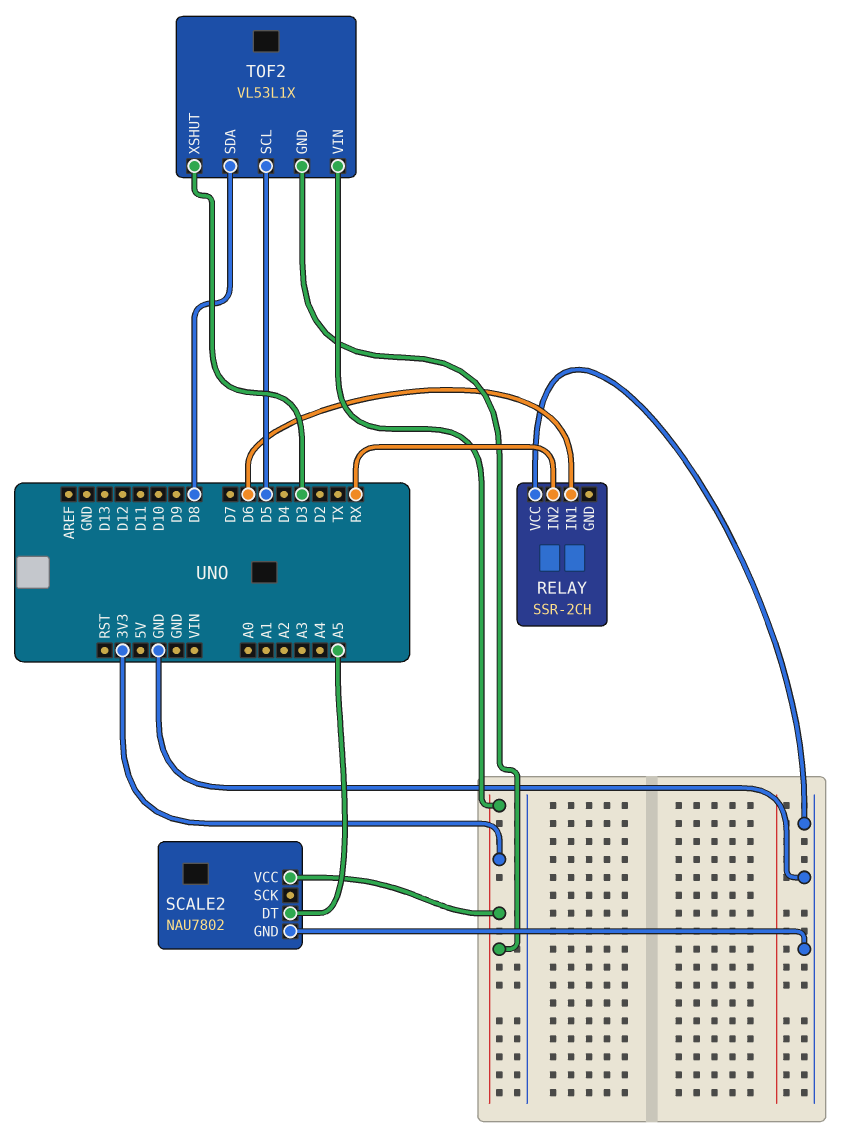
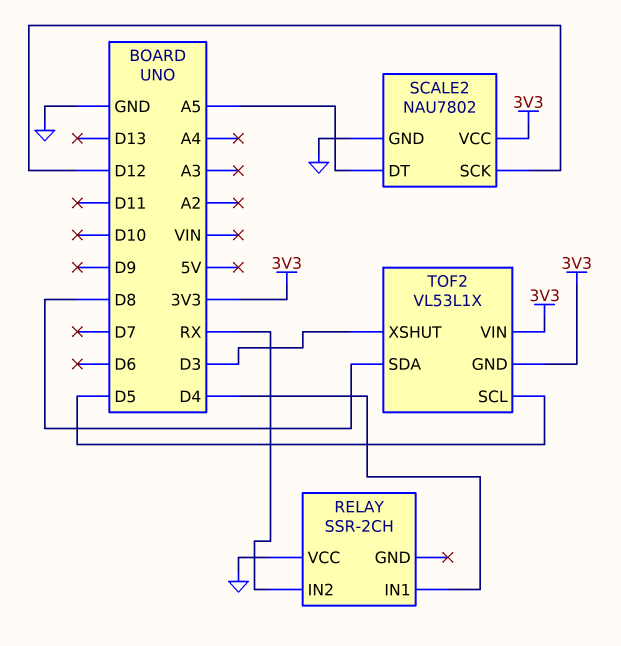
RELAY pin IN1: D6 -> D4
SCALE2 pin SCK: none -> D12

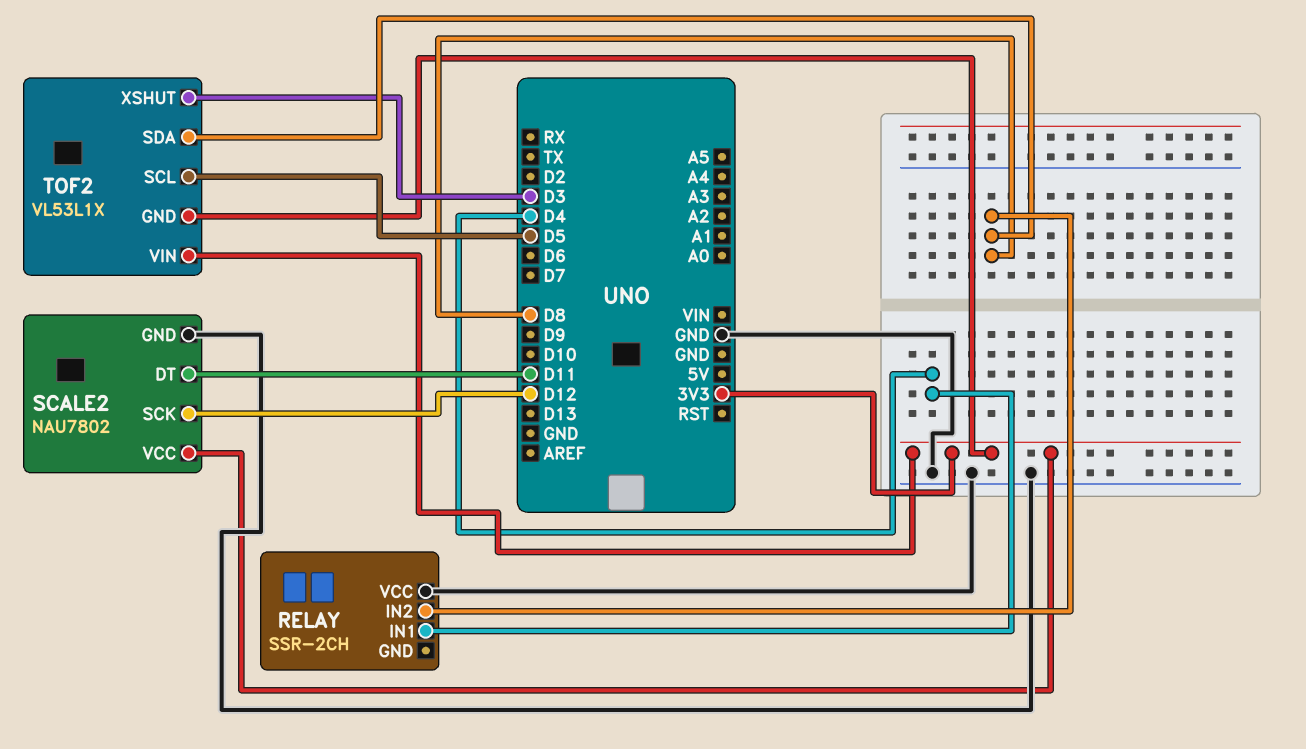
RELAY pin IN2: RX -> D8
SCALE2 pin DT: A5 -> D11

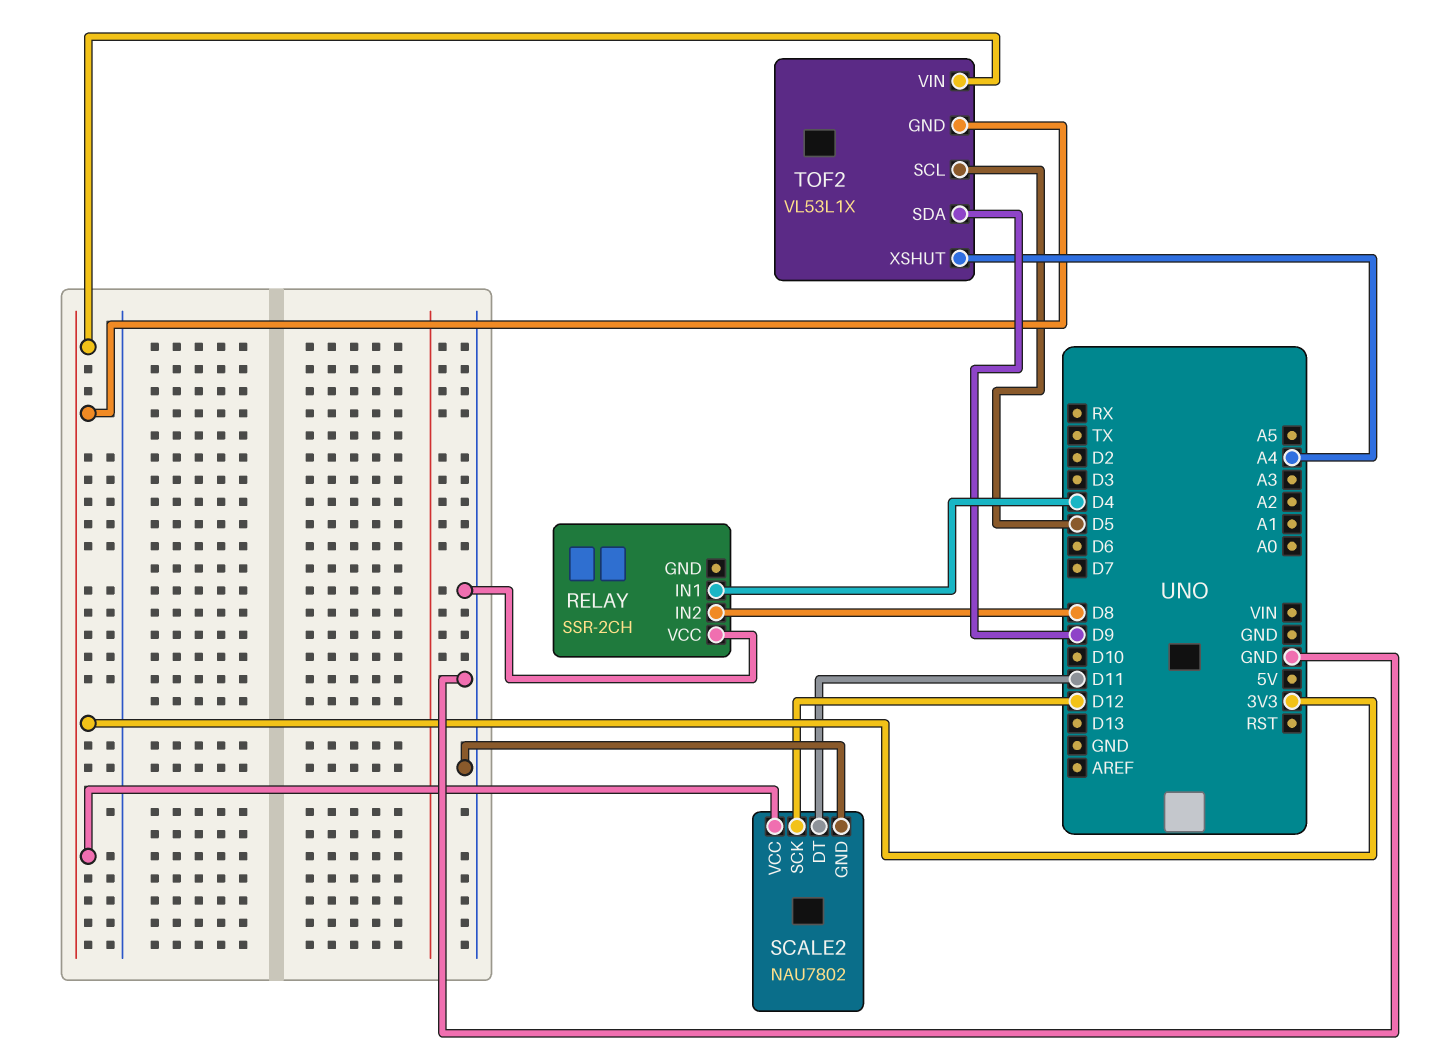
TOF2 pin SDA: D8 -> D9
TOF2 pin XSHUT: D3 -> A4

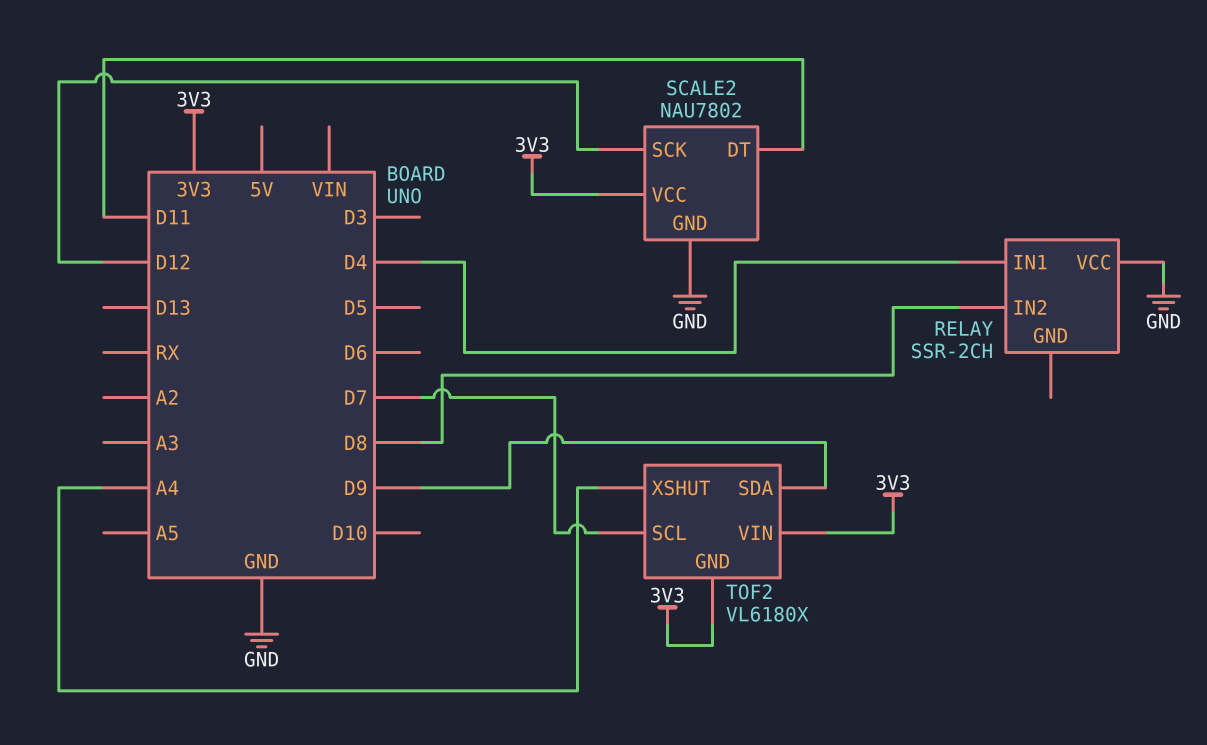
TOF2: VL53L1X -> VL6180X
TOF2 pin SCL: D5 -> D7

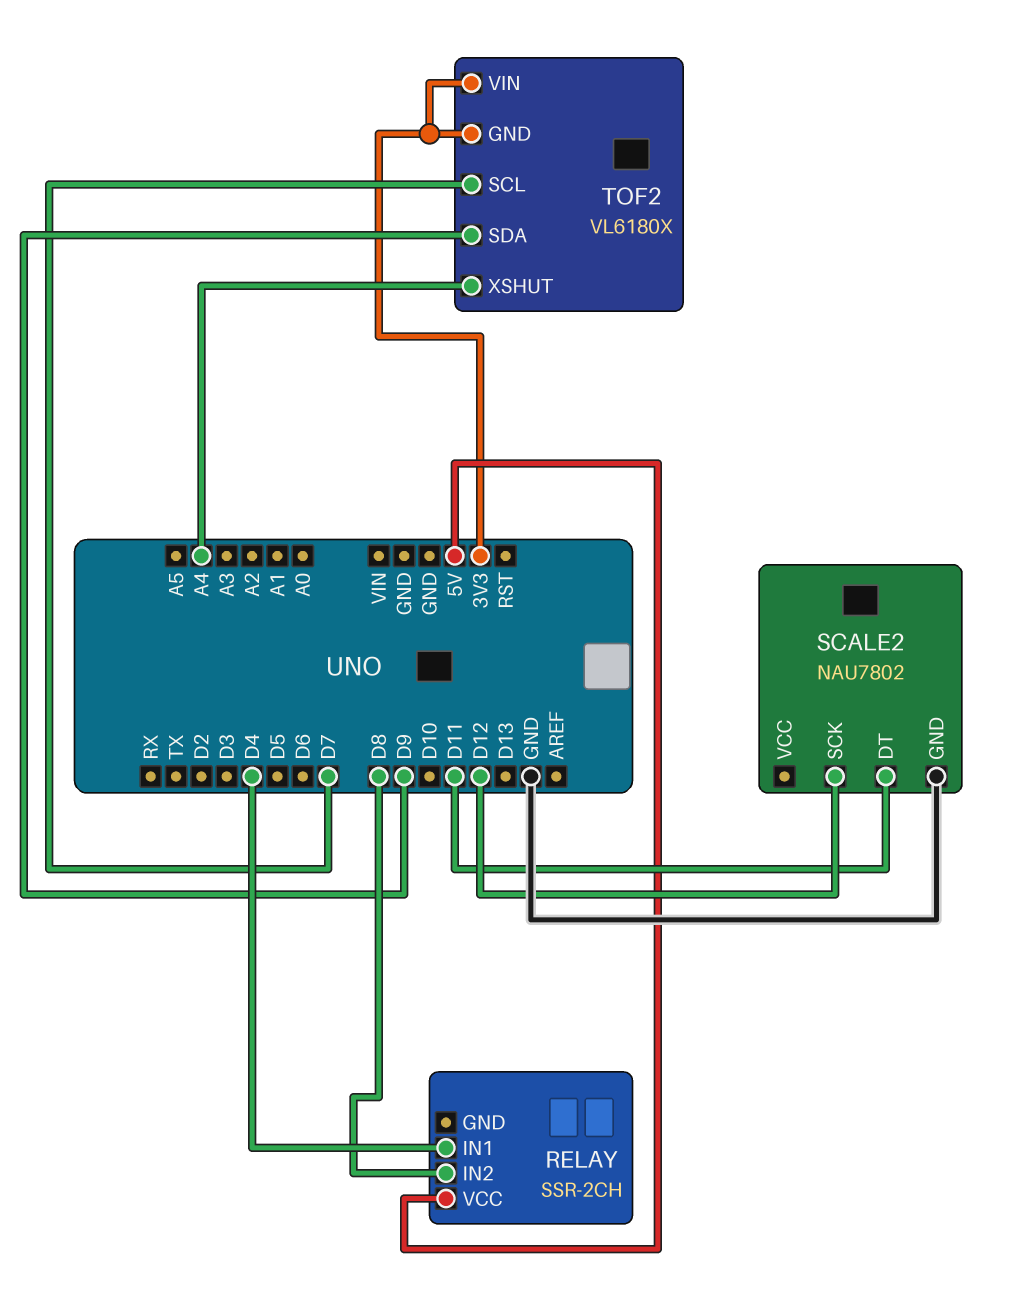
RELAY pin VCC: GND -> 5V
SCALE2 pin VCC: 3V3 -> none

